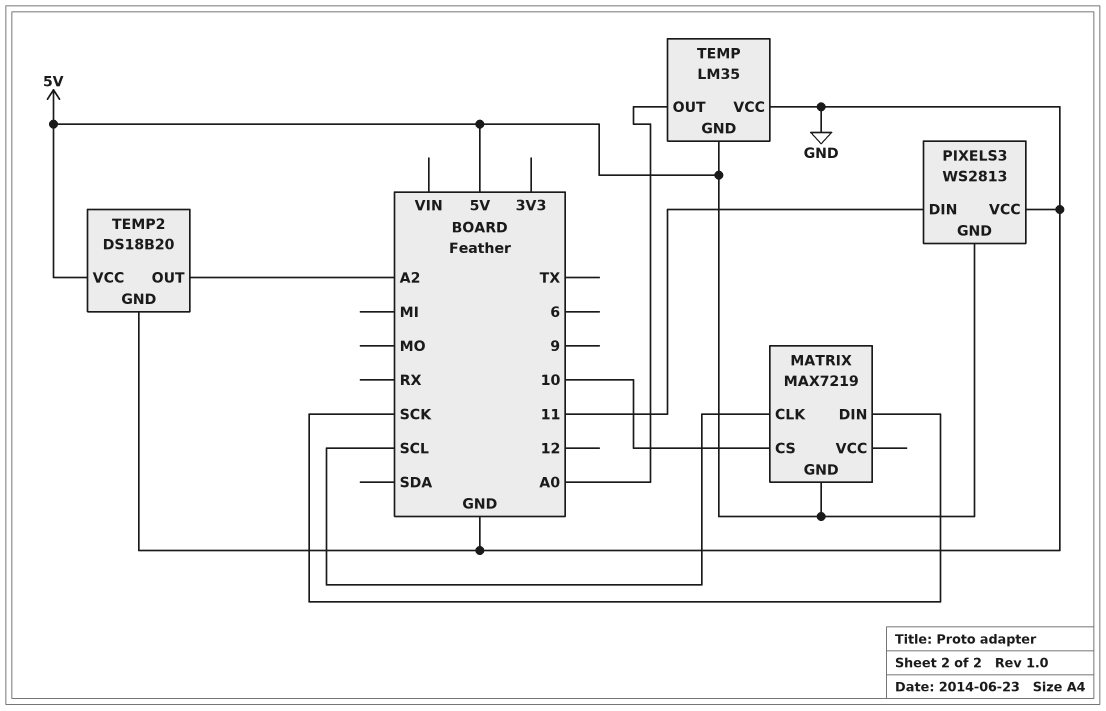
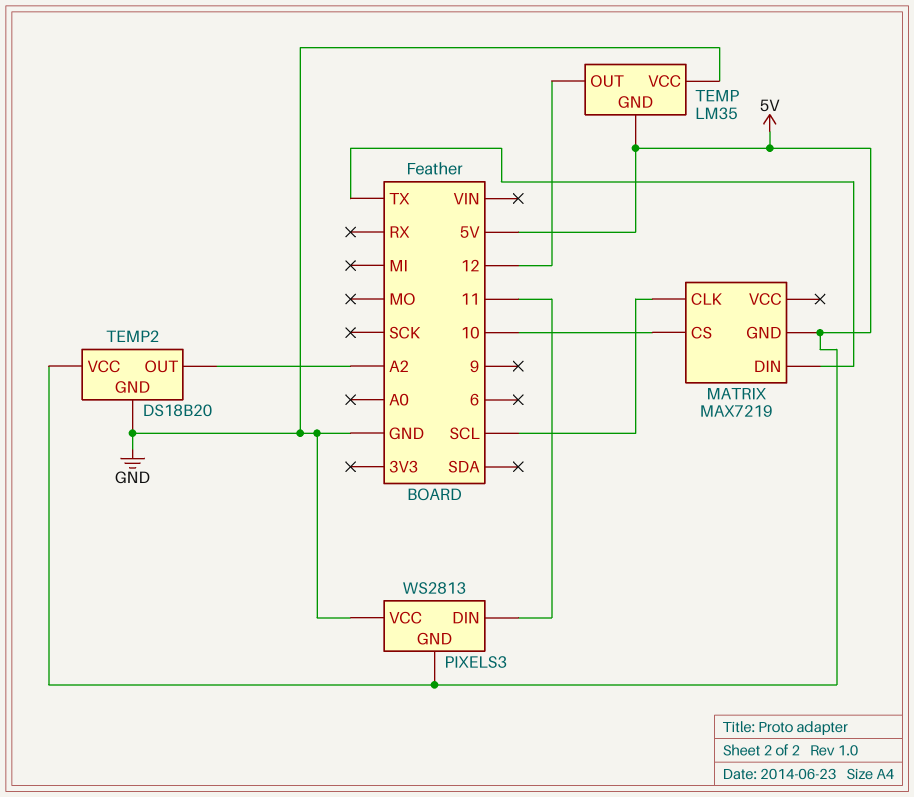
MATRIX pin DIN: SCK -> TX
TEMP pin OUT: A0 -> 12

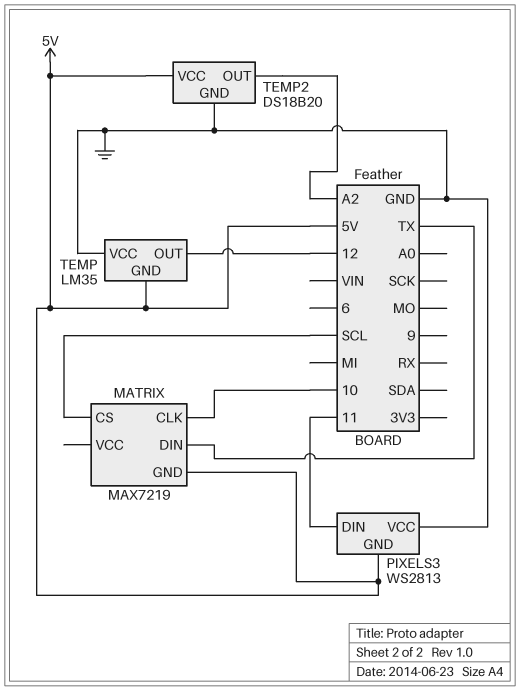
MATRIX pin CLK: SCL -> 10
MATRIX pin CS: 10 -> SCL

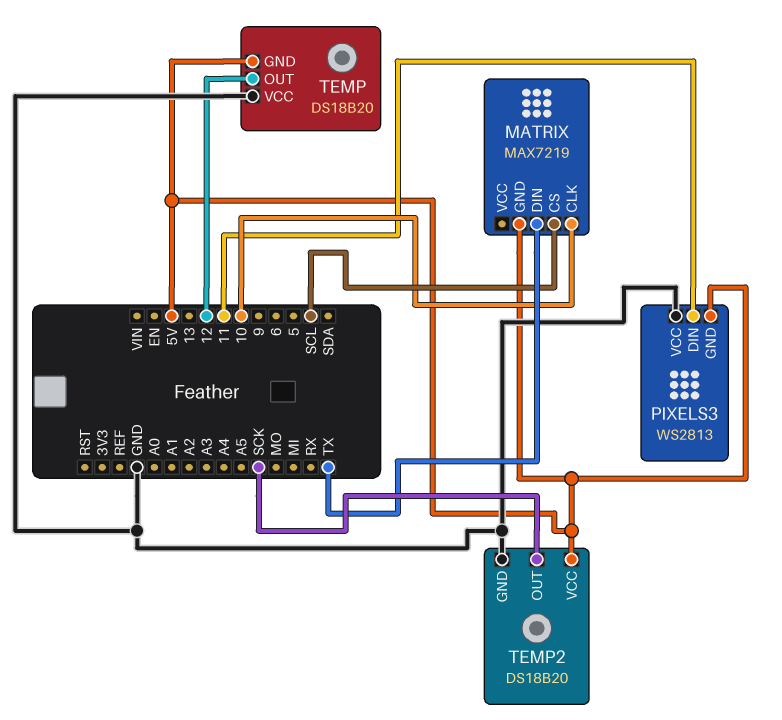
TEMP: LM35 -> DS18B20
TEMP2 pin OUT: A2 -> SCK

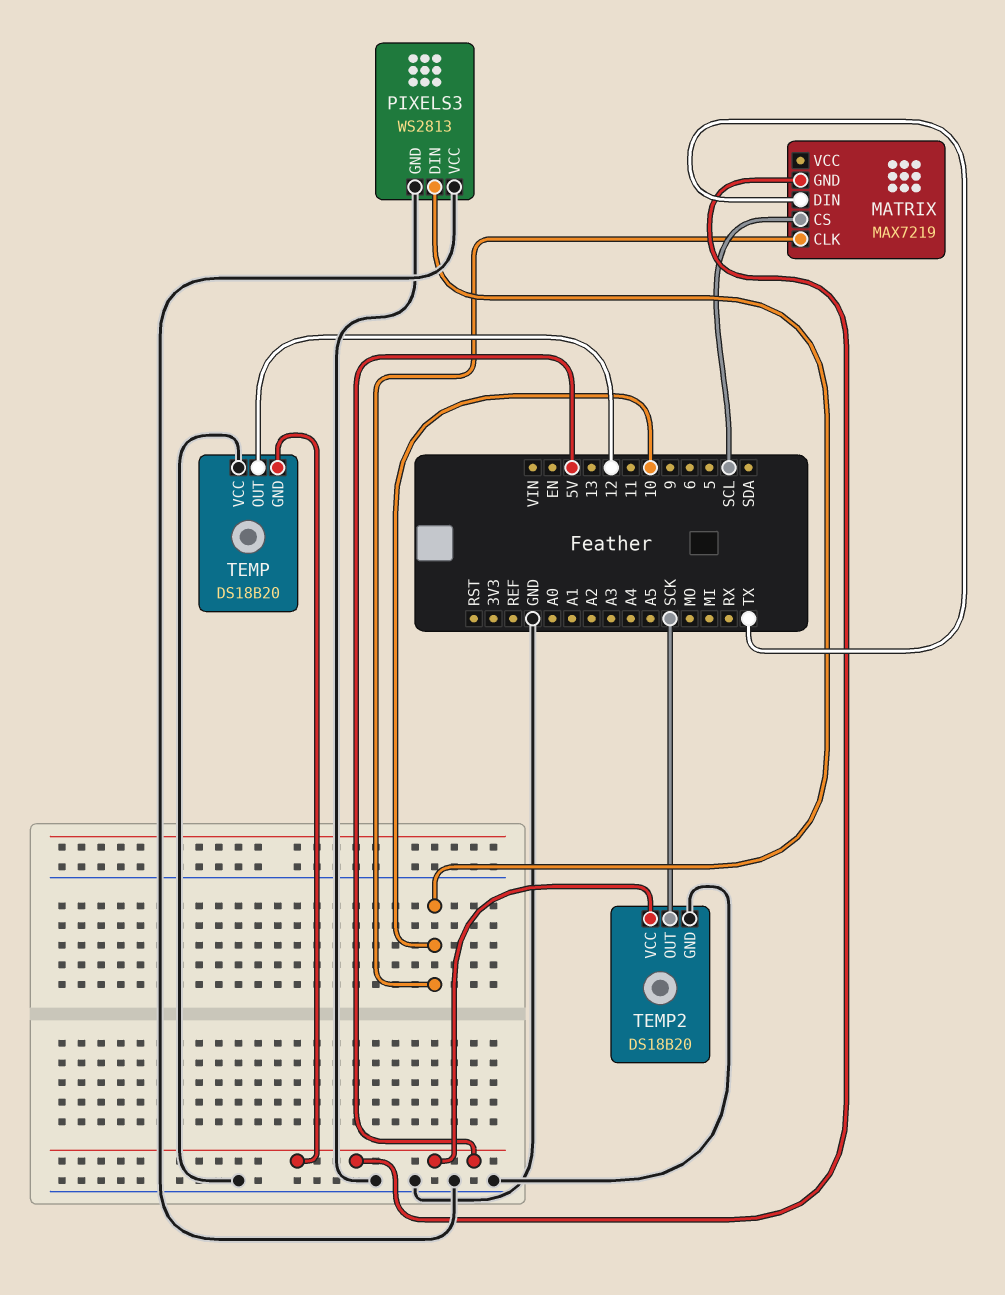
PIXELS3 pin DIN: 11 -> 10
PIXELS3 pin GND: 5V -> GND

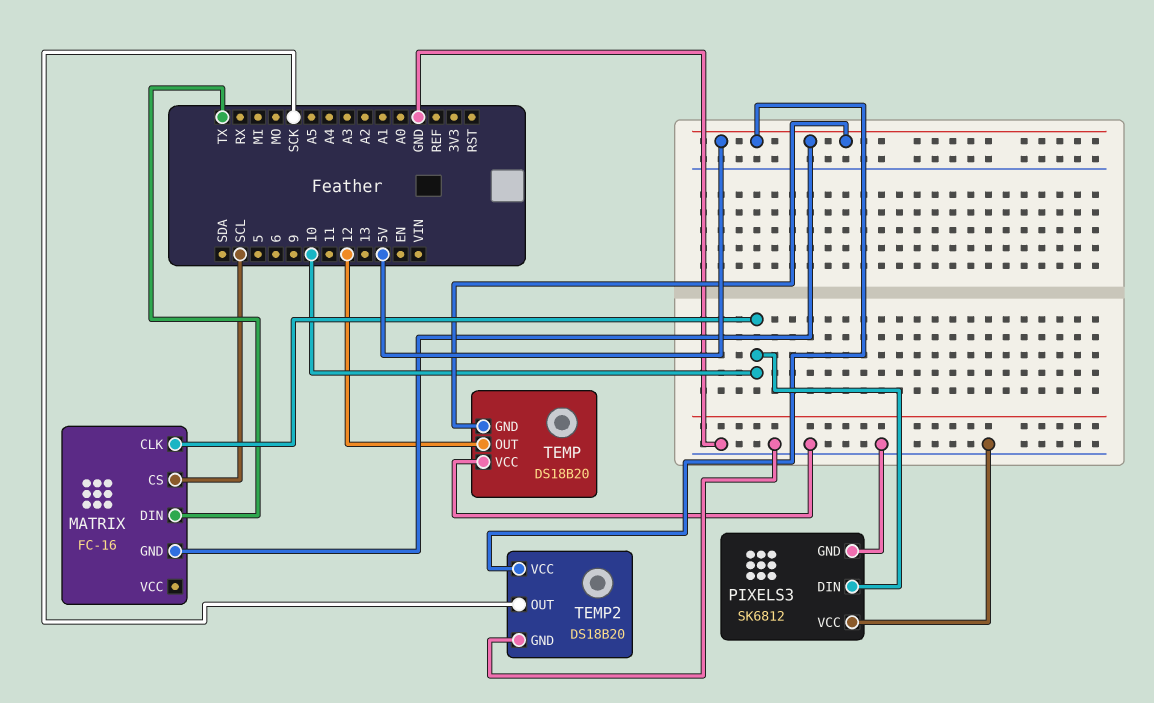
MATRIX: MAX7219 -> FC-16
PIXELS3: WS2813 -> SK6812

